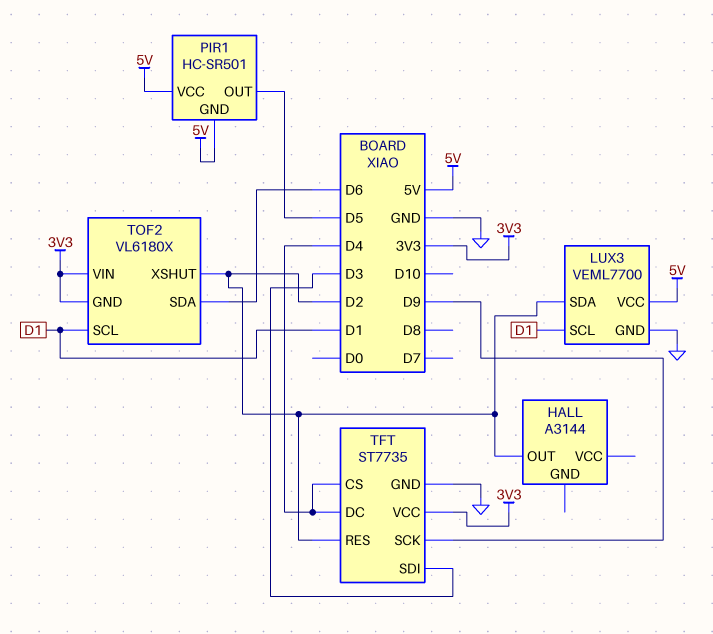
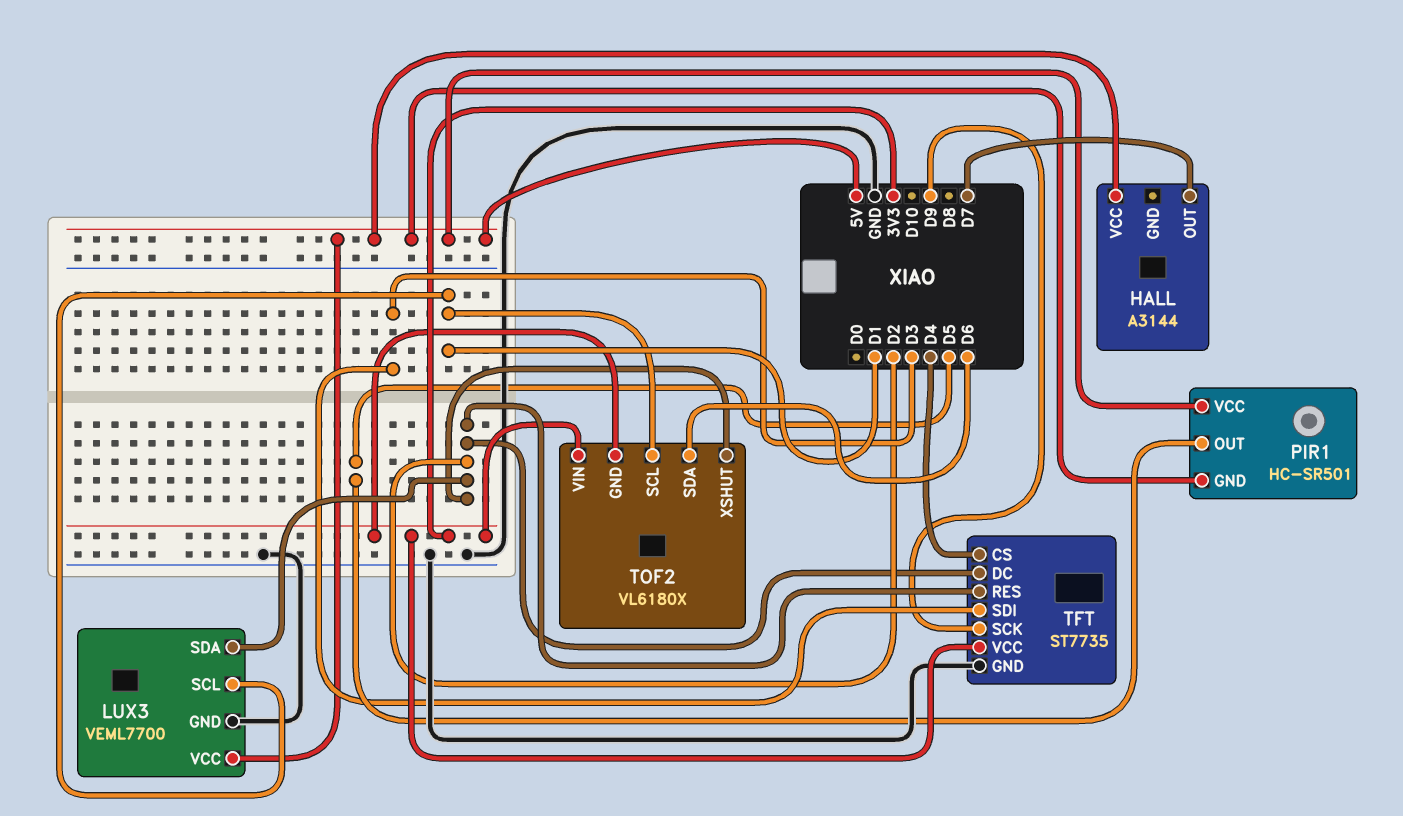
HALL pin OUT: D2 -> D7
HALL pin VCC: none -> 5V
TFT pin DC: D4 -> D2

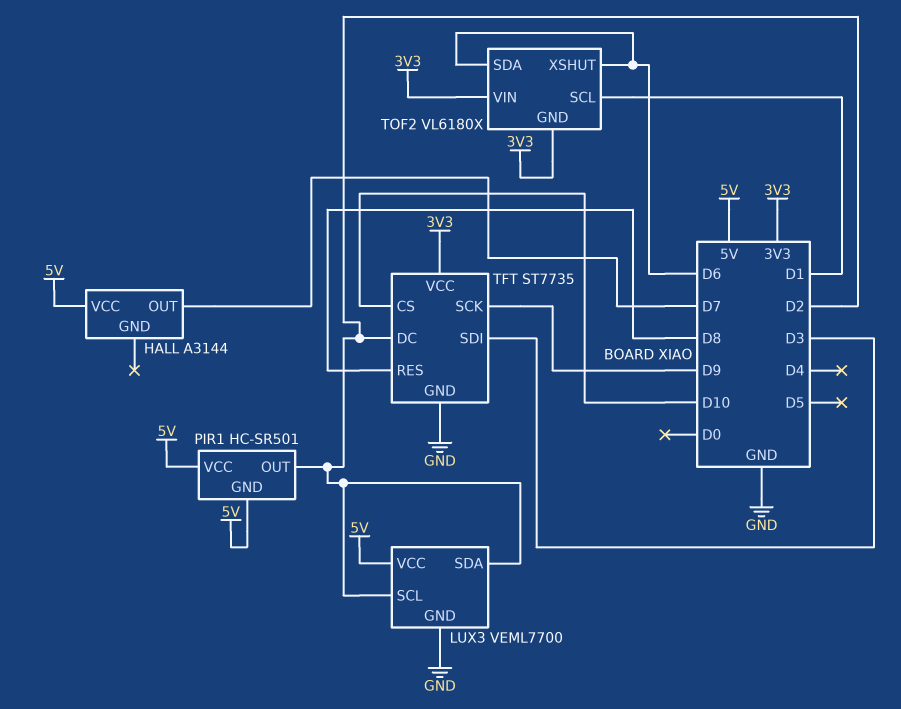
LUX3 pin SCL: D1 -> D2
PIR1 pin OUT: D5 -> D2
TFT pin CS: D4 -> D10
TFT pin RES: D2 -> D8
TOF2 pin XSHUT: D2 -> D6

